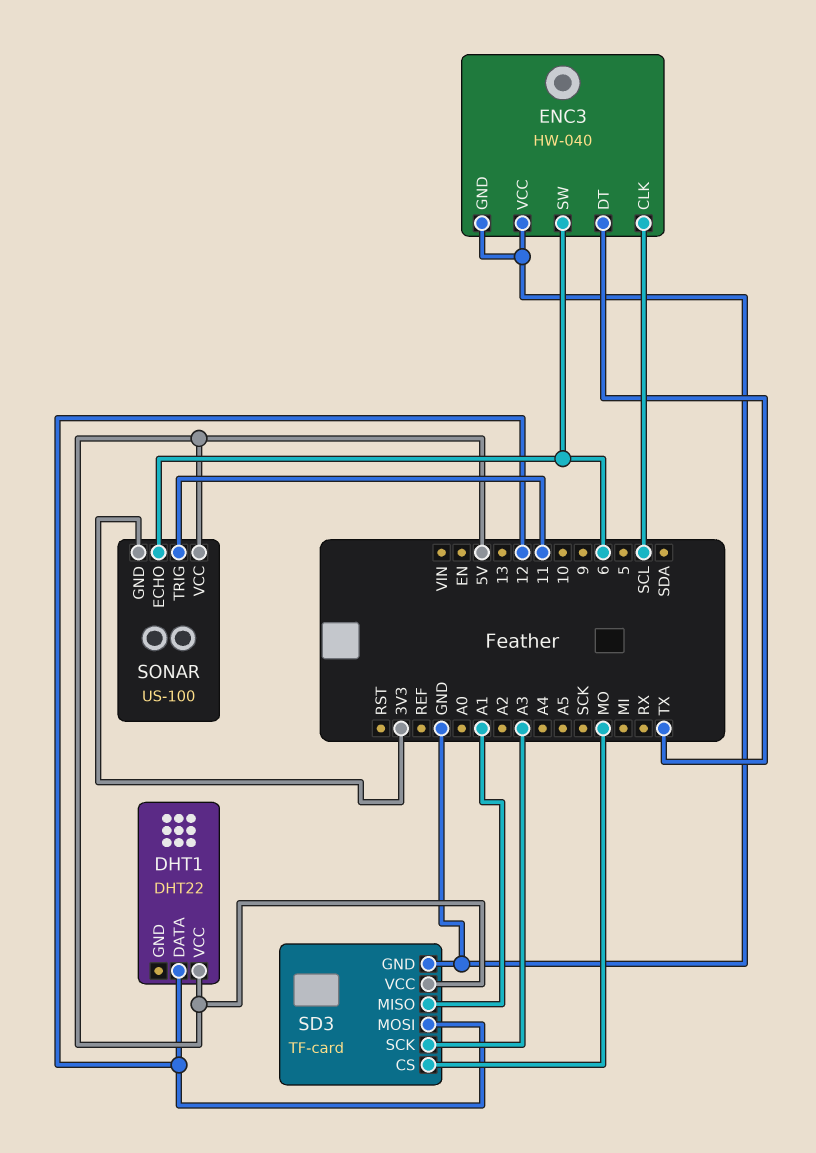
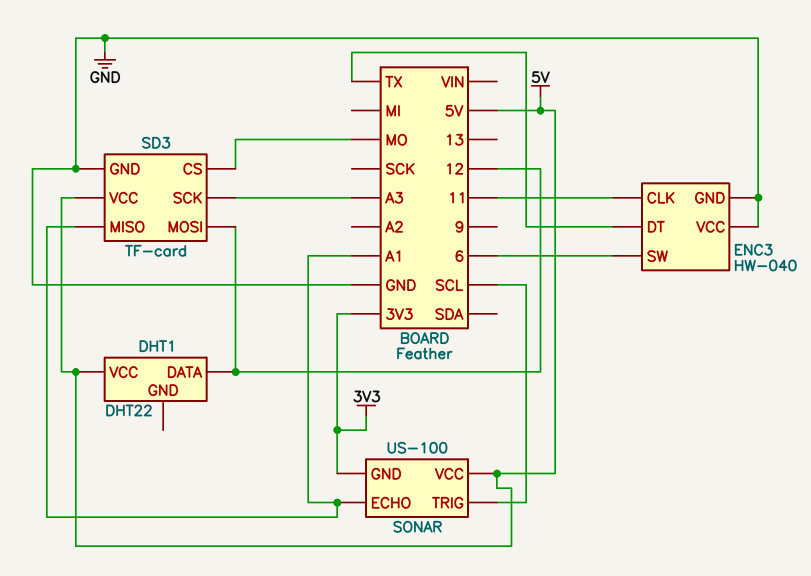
ENC3 pin CLK: SCL -> 11
SONAR pin ECHO: 6 -> A1
SONAR pin TRIG: 11 -> SCL

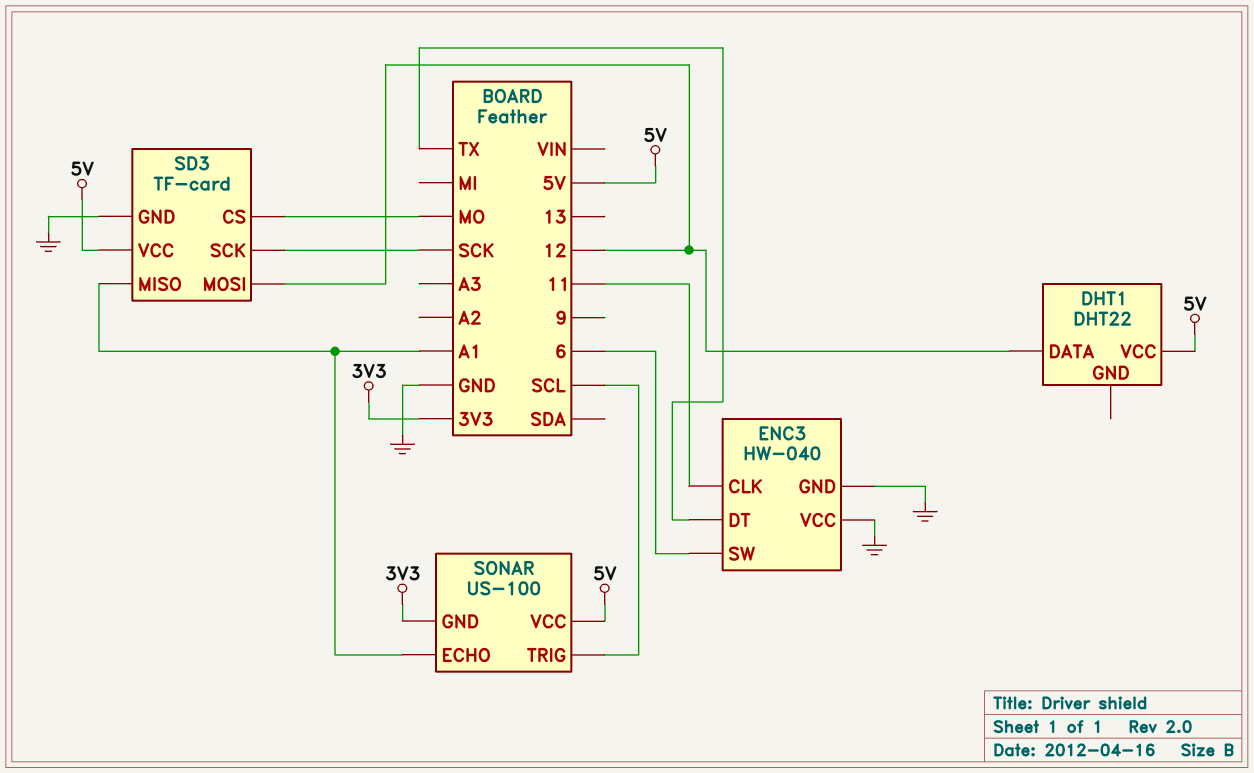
SD3 pin SCK: A3 -> SCK

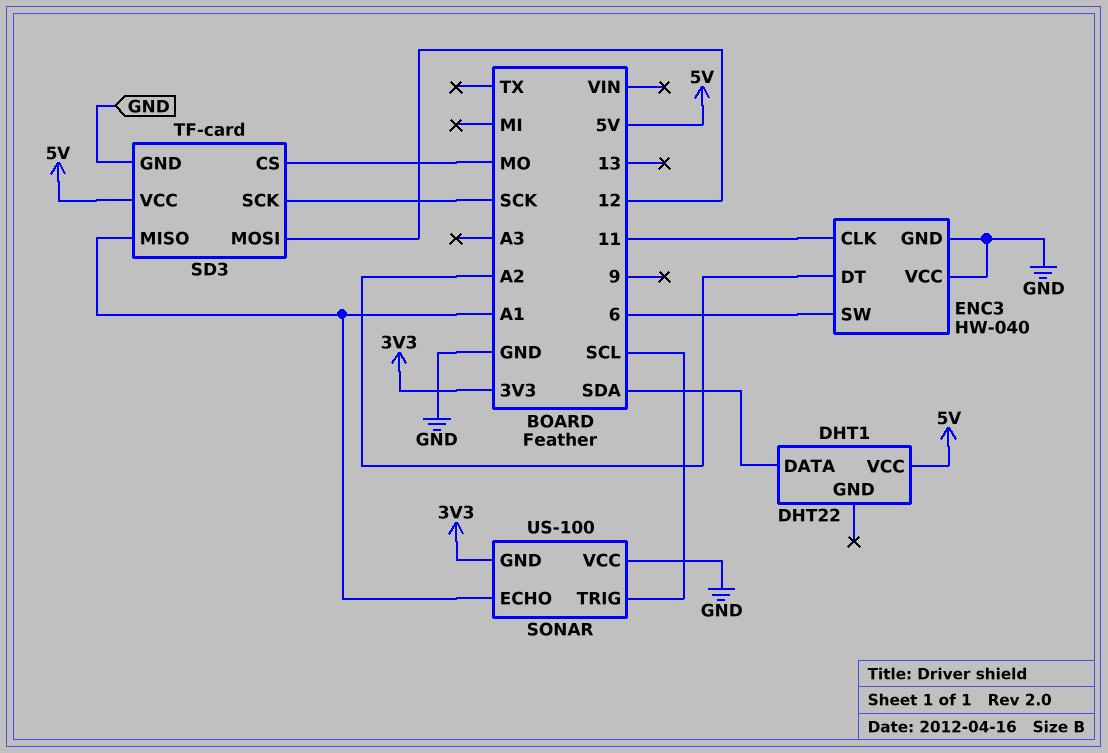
DHT1 pin DATA: 12 -> SDA
ENC3 pin DT: TX -> A2
SONAR pin VCC: 5V -> GND

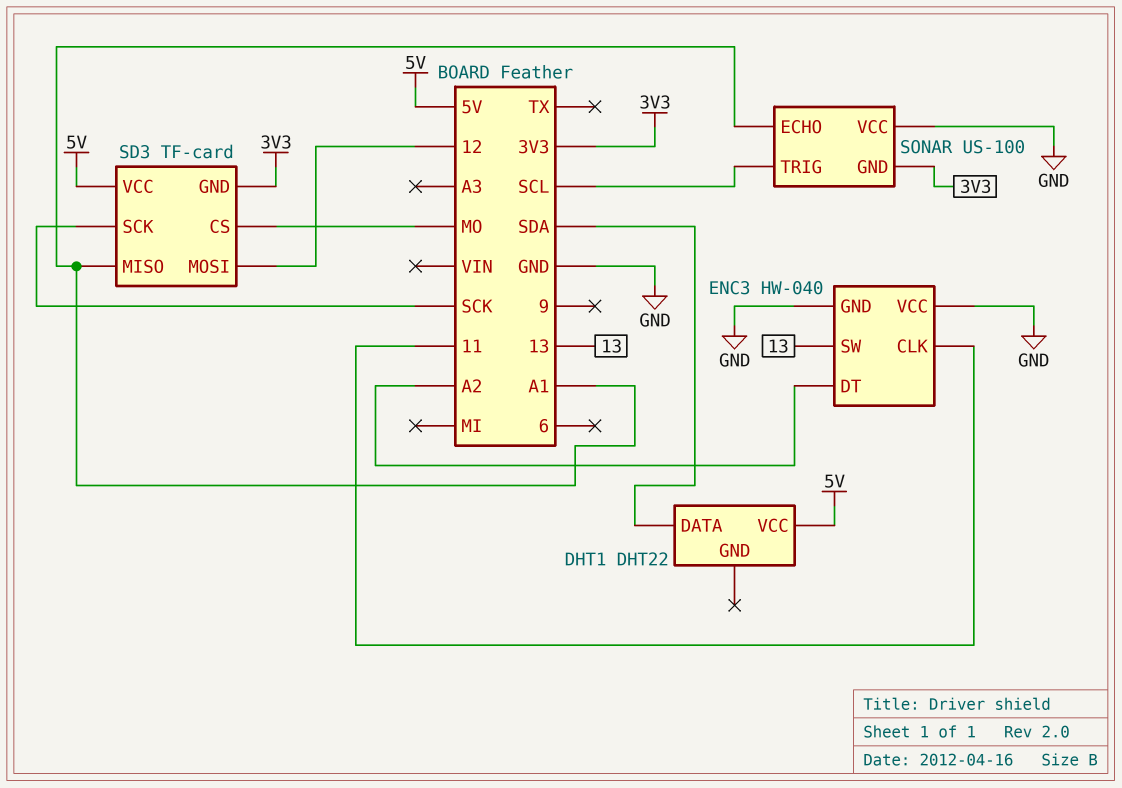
ENC3 pin SW: 6 -> 13
SD3 pin GND: GND -> 3V3

